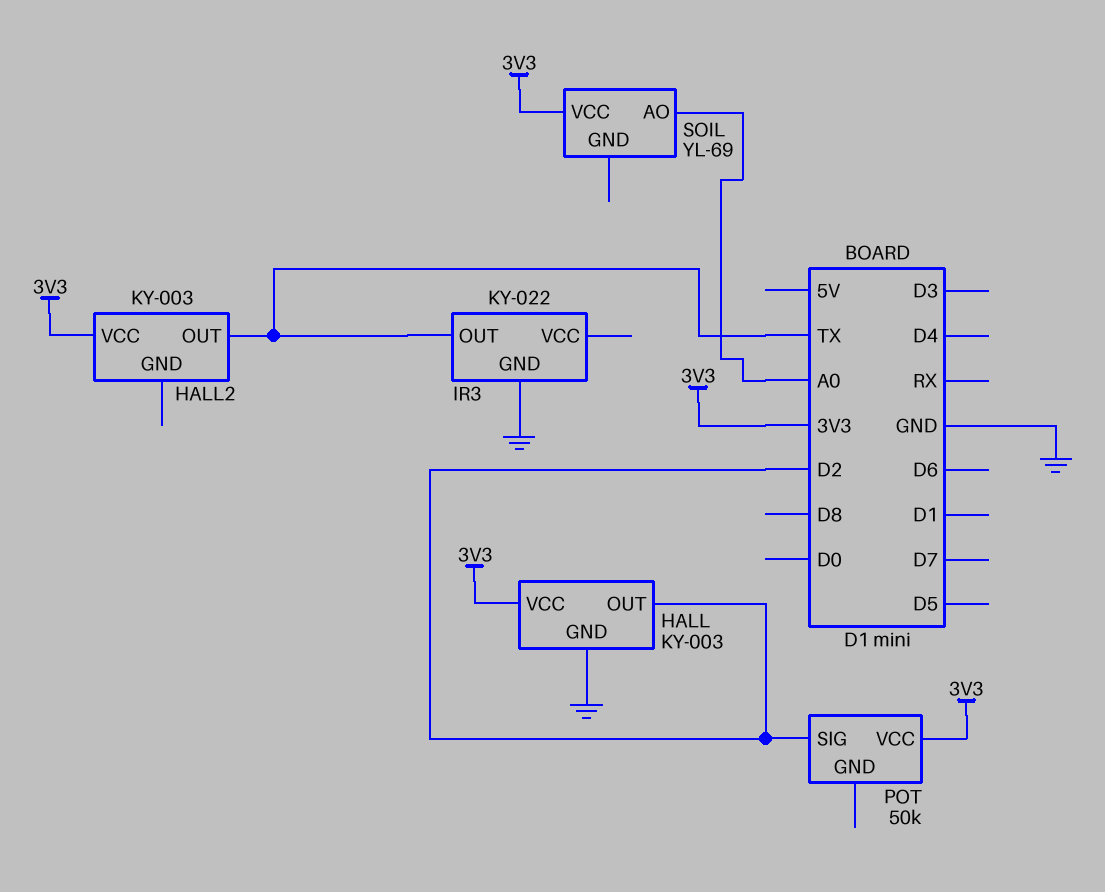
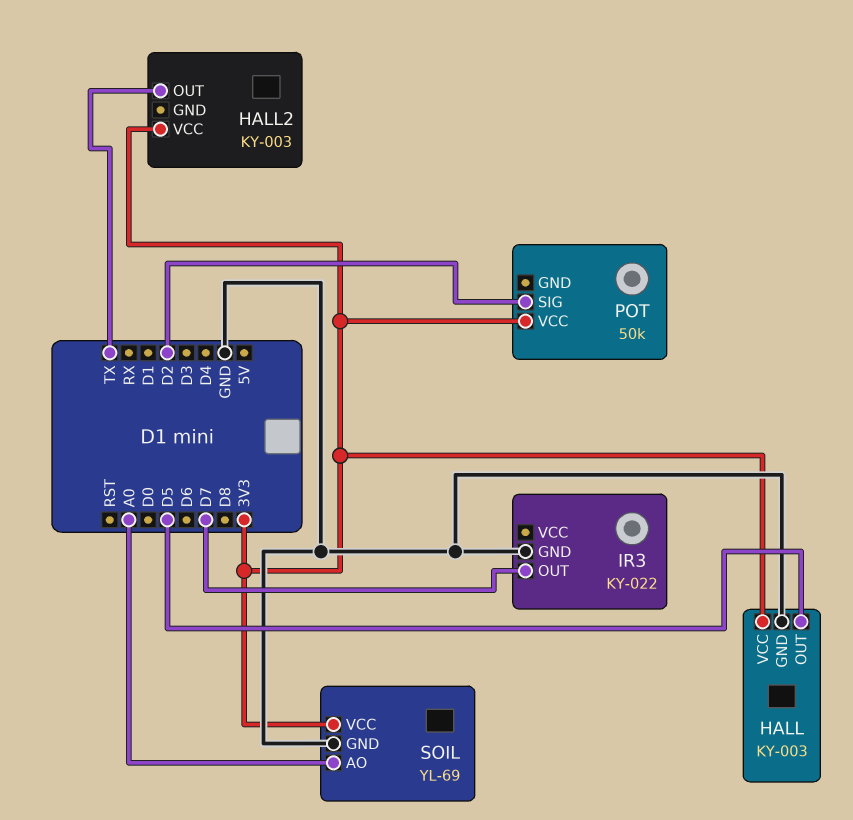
HALL pin OUT: D2 -> D5
IR3 pin OUT: TX -> D7
SOIL pin GND: none -> GND

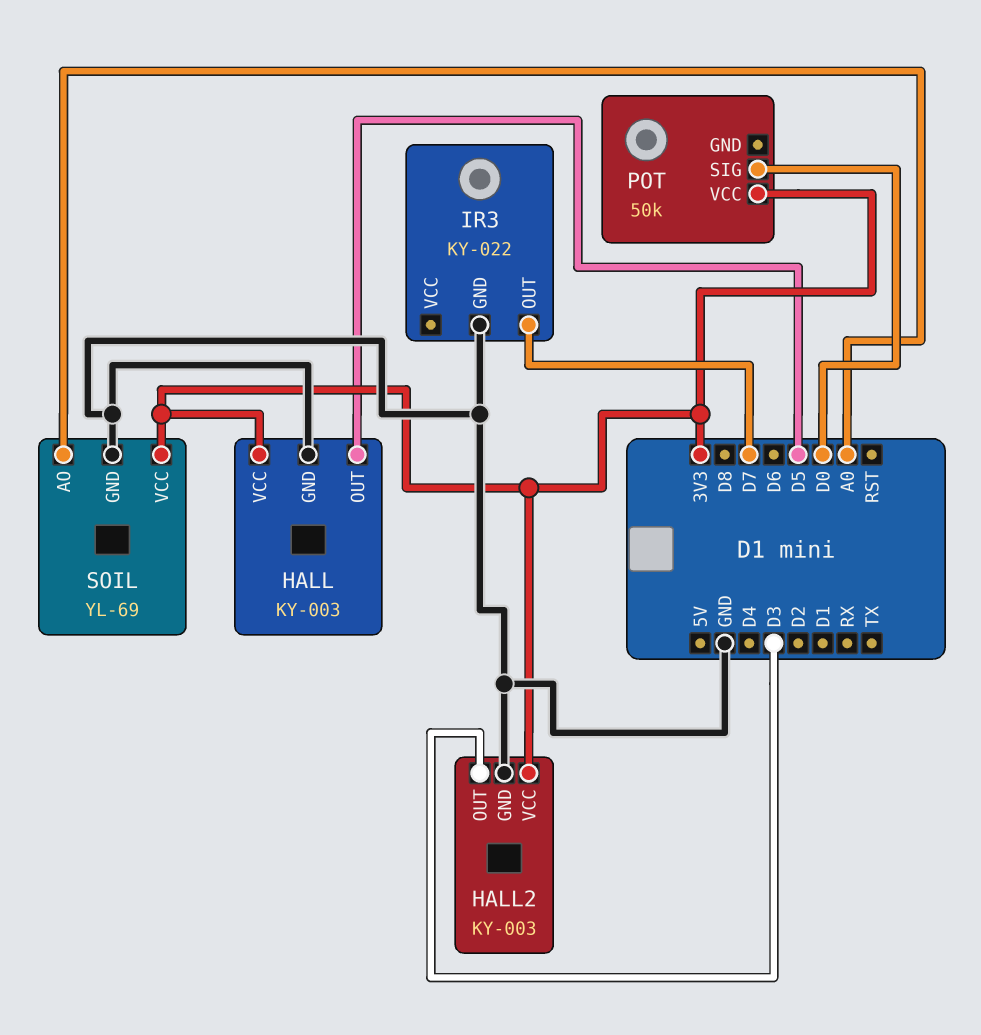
HALL2 pin GND: none -> GND
HALL2 pin OUT: TX -> D3
POT pin SIG: D2 -> D0

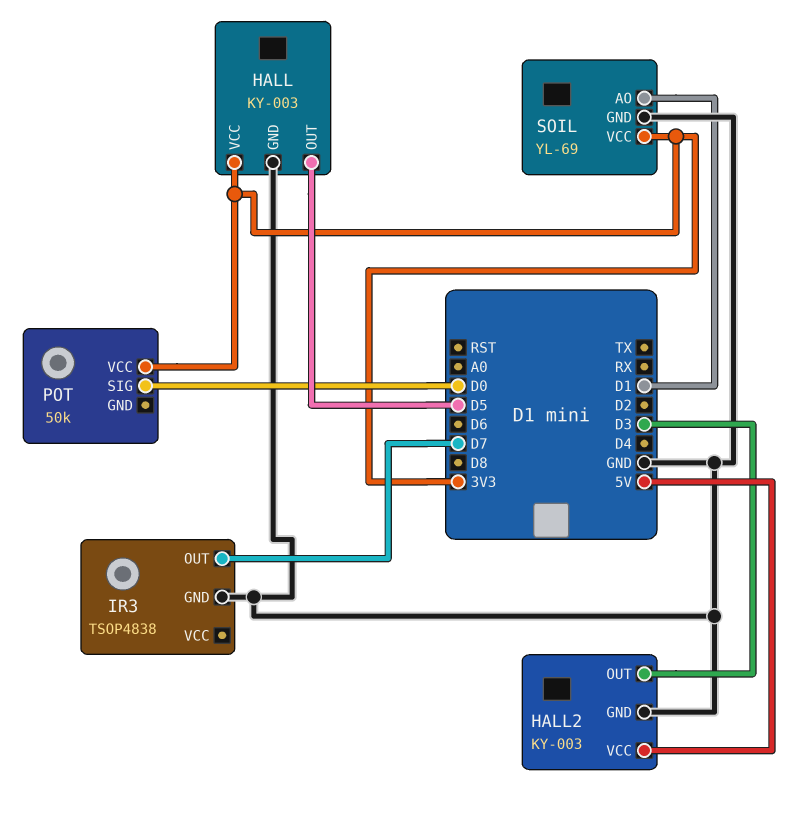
HALL2 pin VCC: 3V3 -> 5V
IR3: KY-022 -> TSOP4838
SOIL pin AO: A0 -> D1

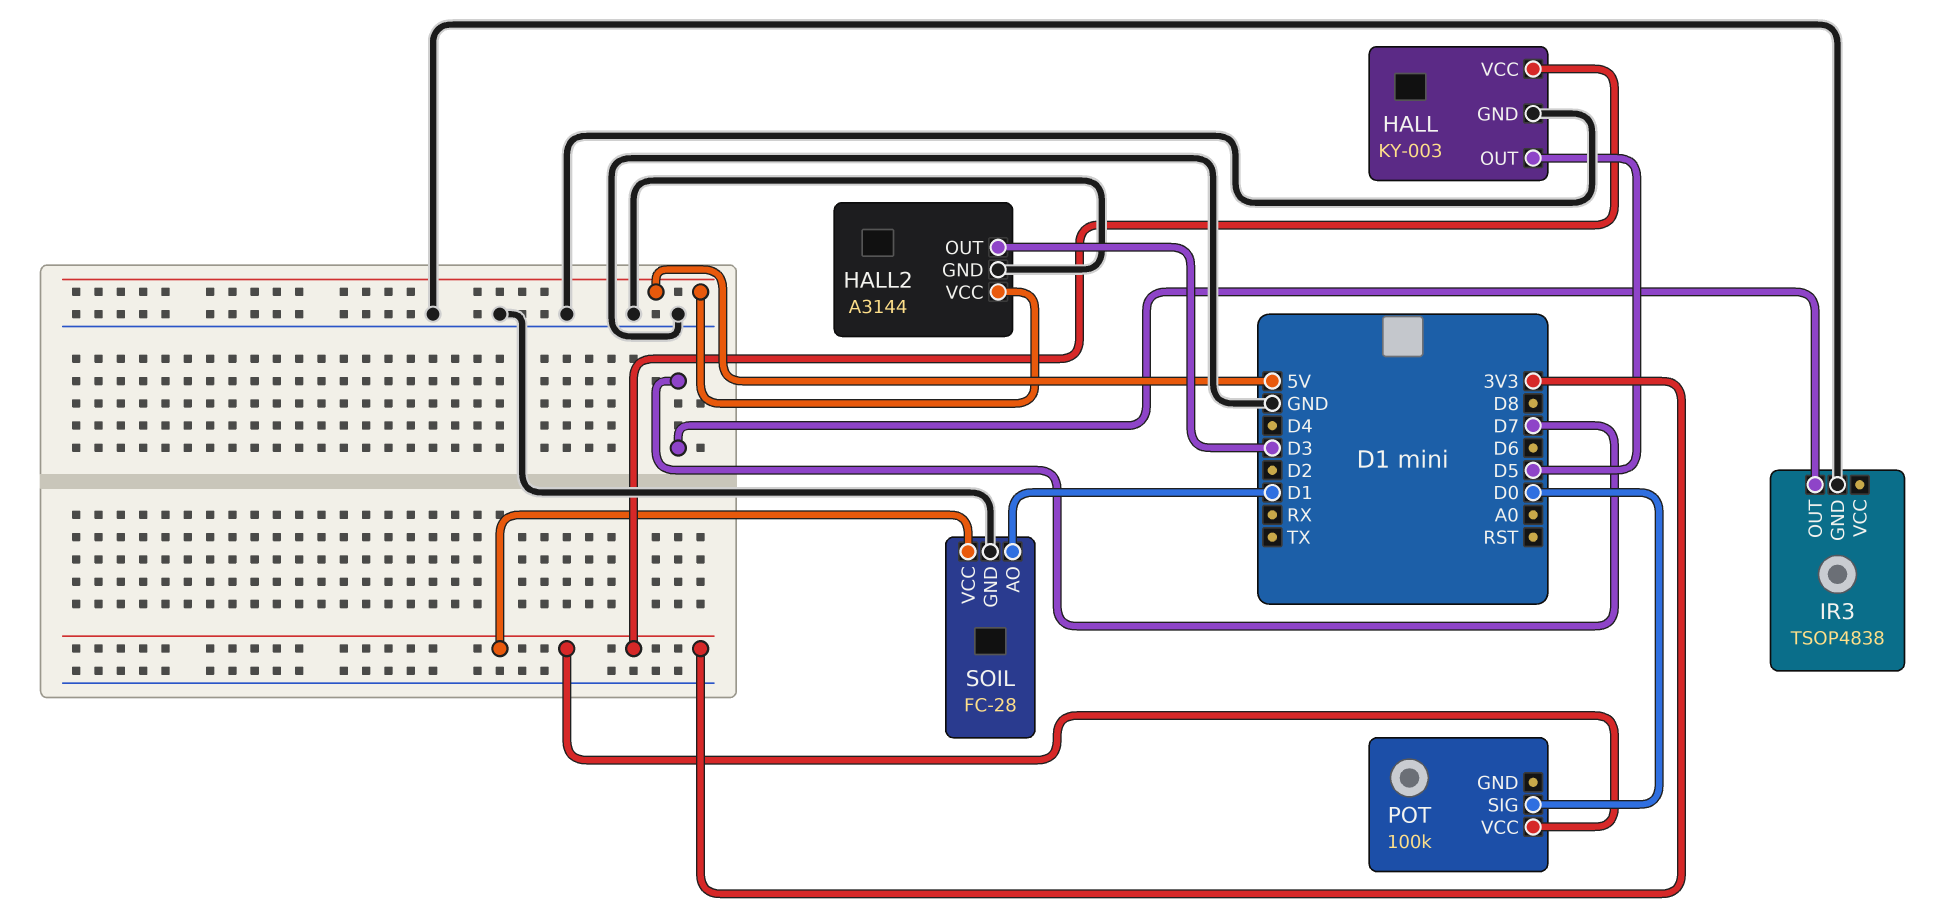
HALL2: KY-003 -> A3144
POT: 50k -> 100k
SOIL: YL-69 -> FC-28

